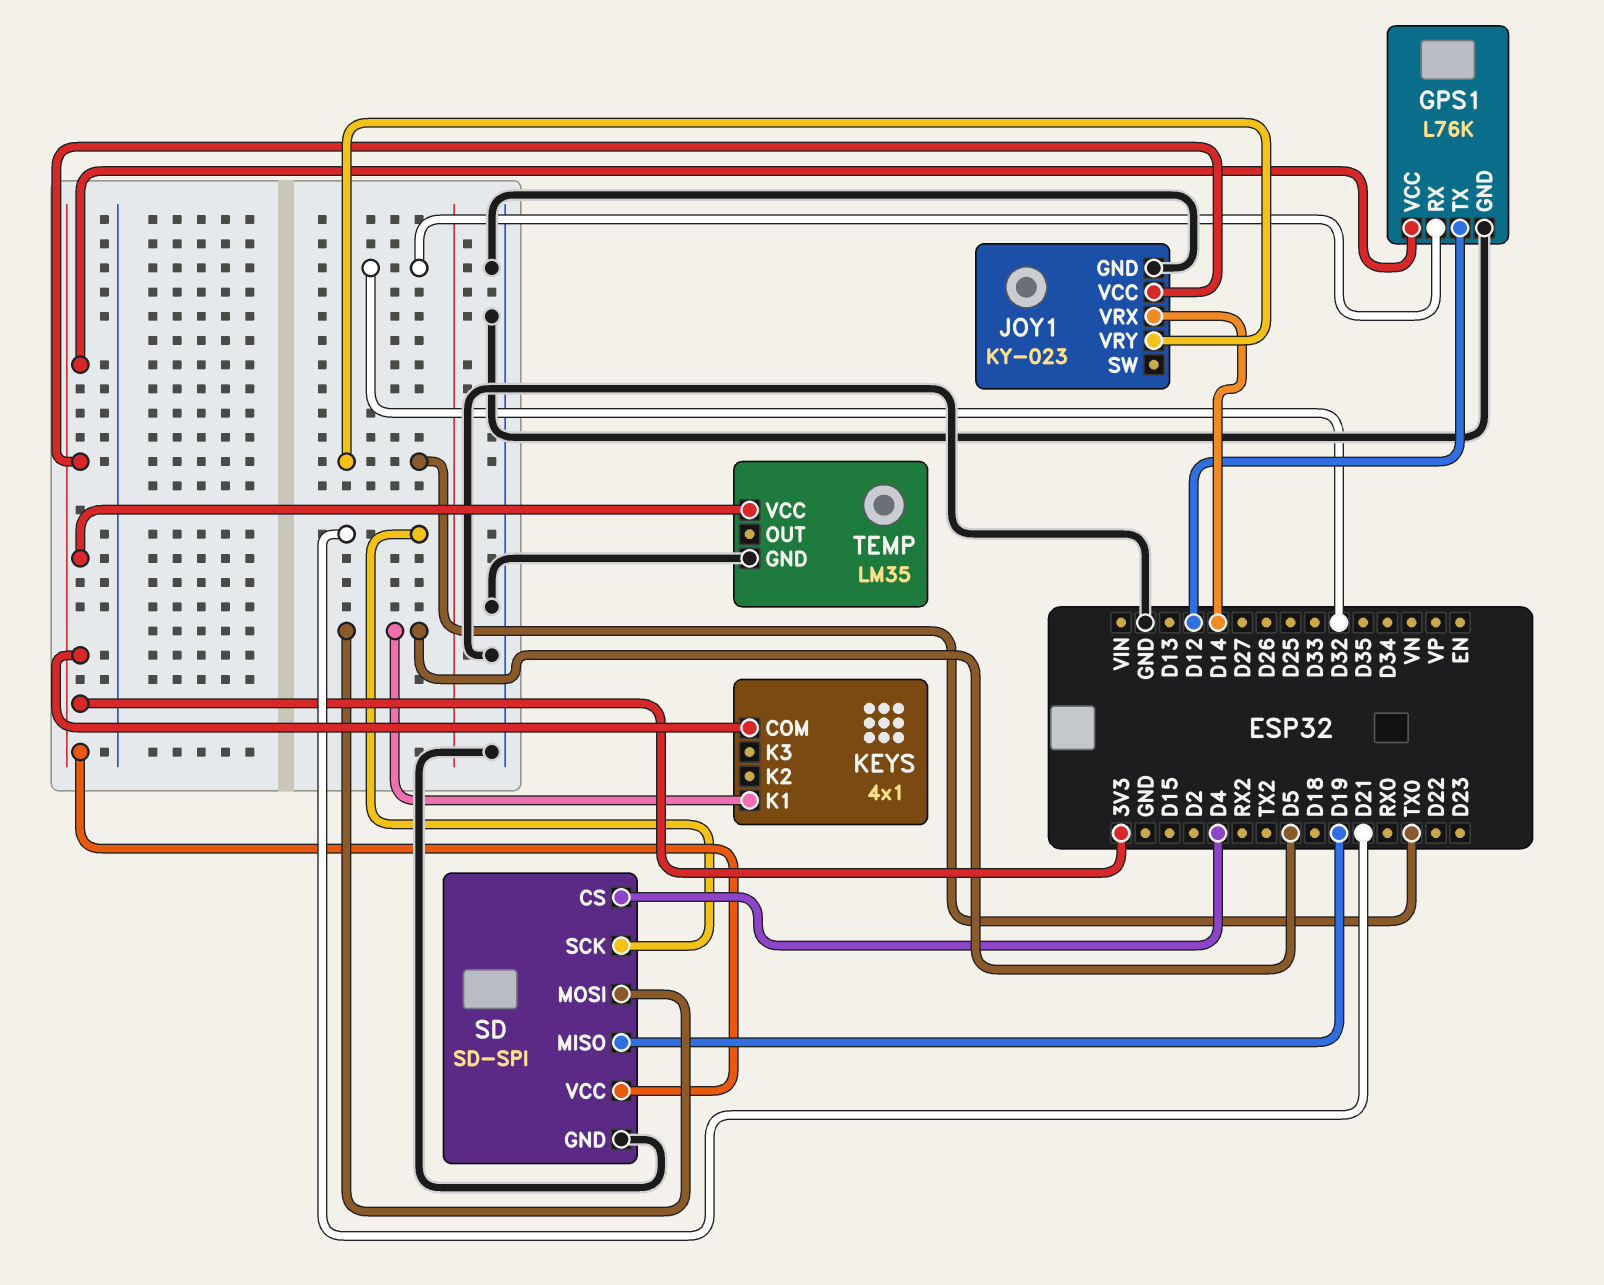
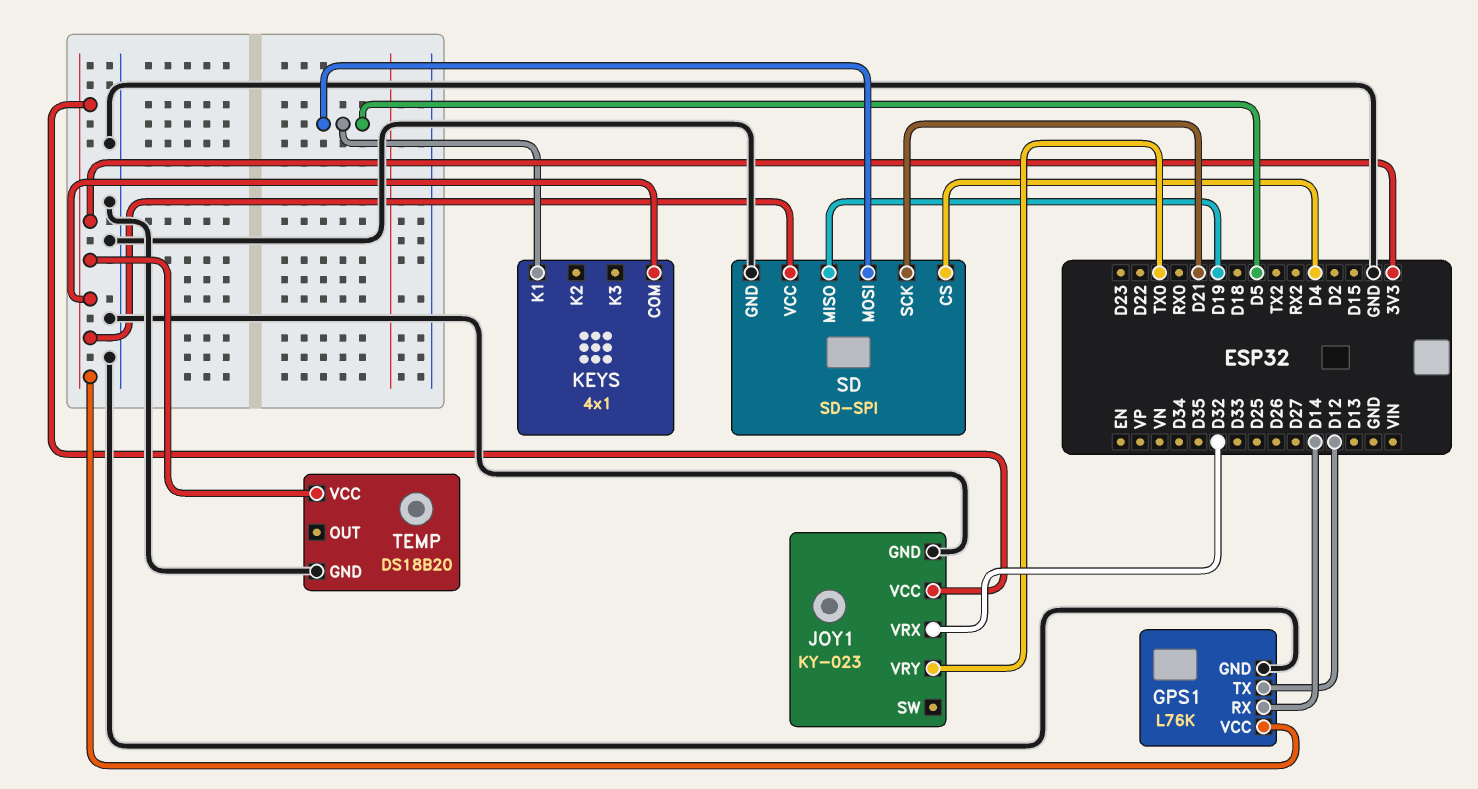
GPS1 pin RX: D32 -> D14
JOY1 pin VRX: D14 -> D32
TEMP: LM35 -> DS18B20

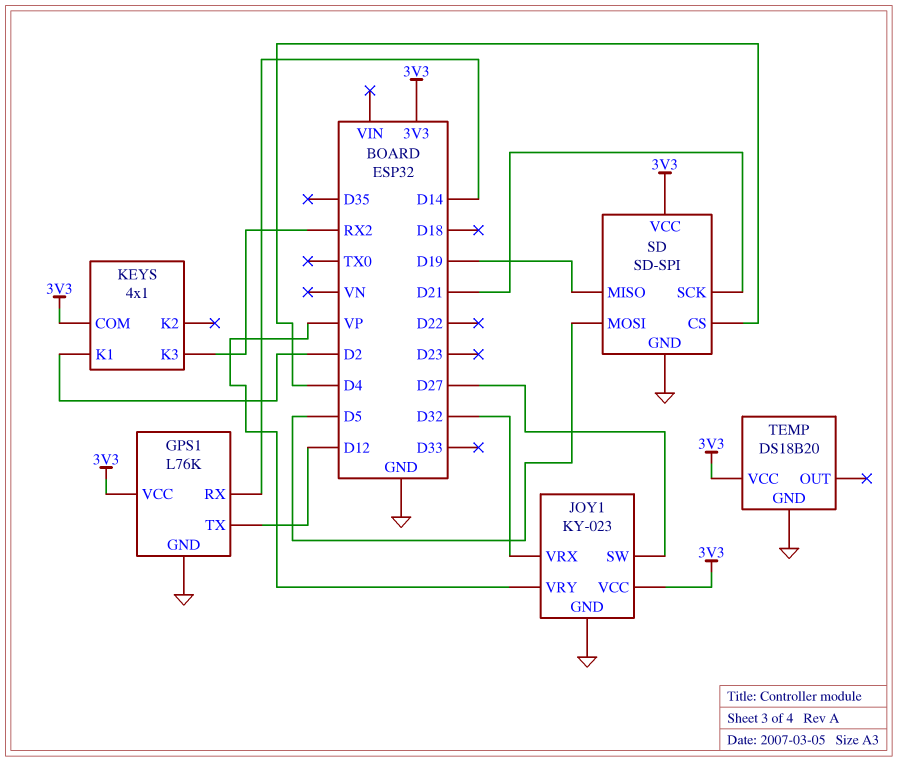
JOY1 pin SW: none -> D27
JOY1 pin VRY: TX0 -> VP
KEYS pin K1: D5 -> D2
KEYS pin K3: none -> RX2

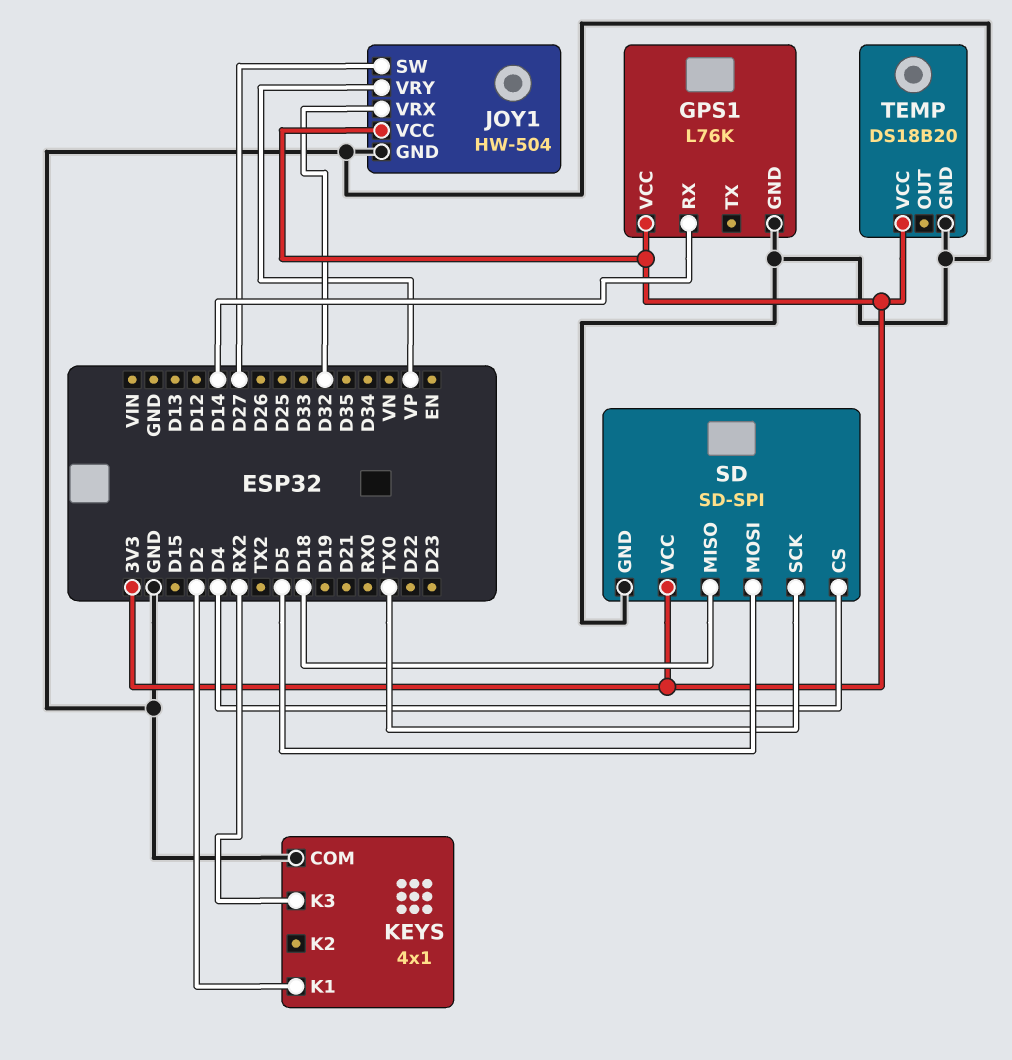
GPS1 pin TX: D12 -> none
JOY1: KY-023 -> HW-504
KEYS pin COM: 3V3 -> GND
SD pin MISO: D19 -> D18
SD pin SCK: D21 -> TX0

